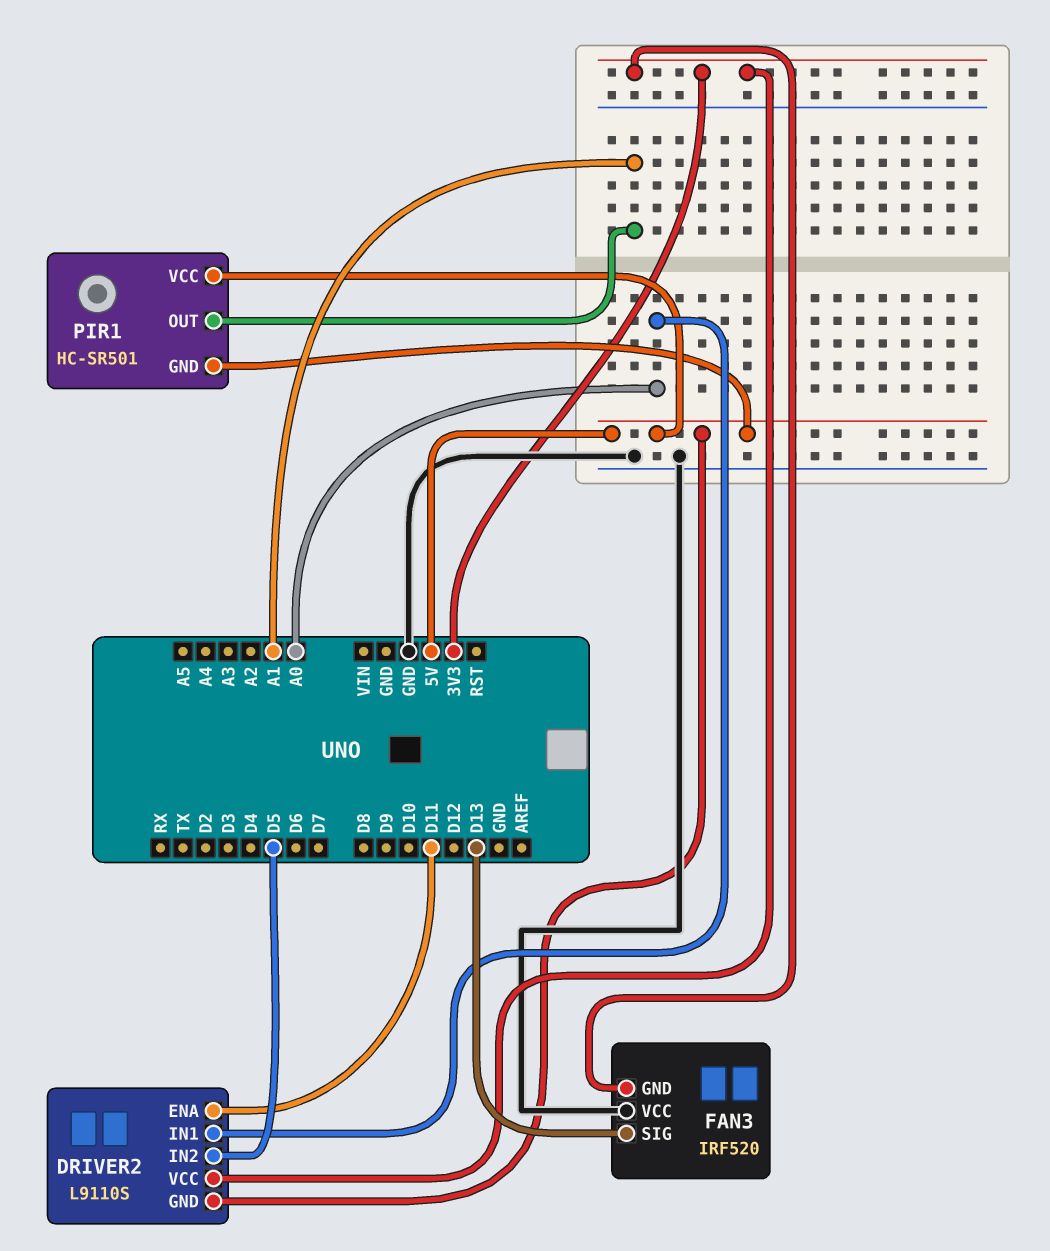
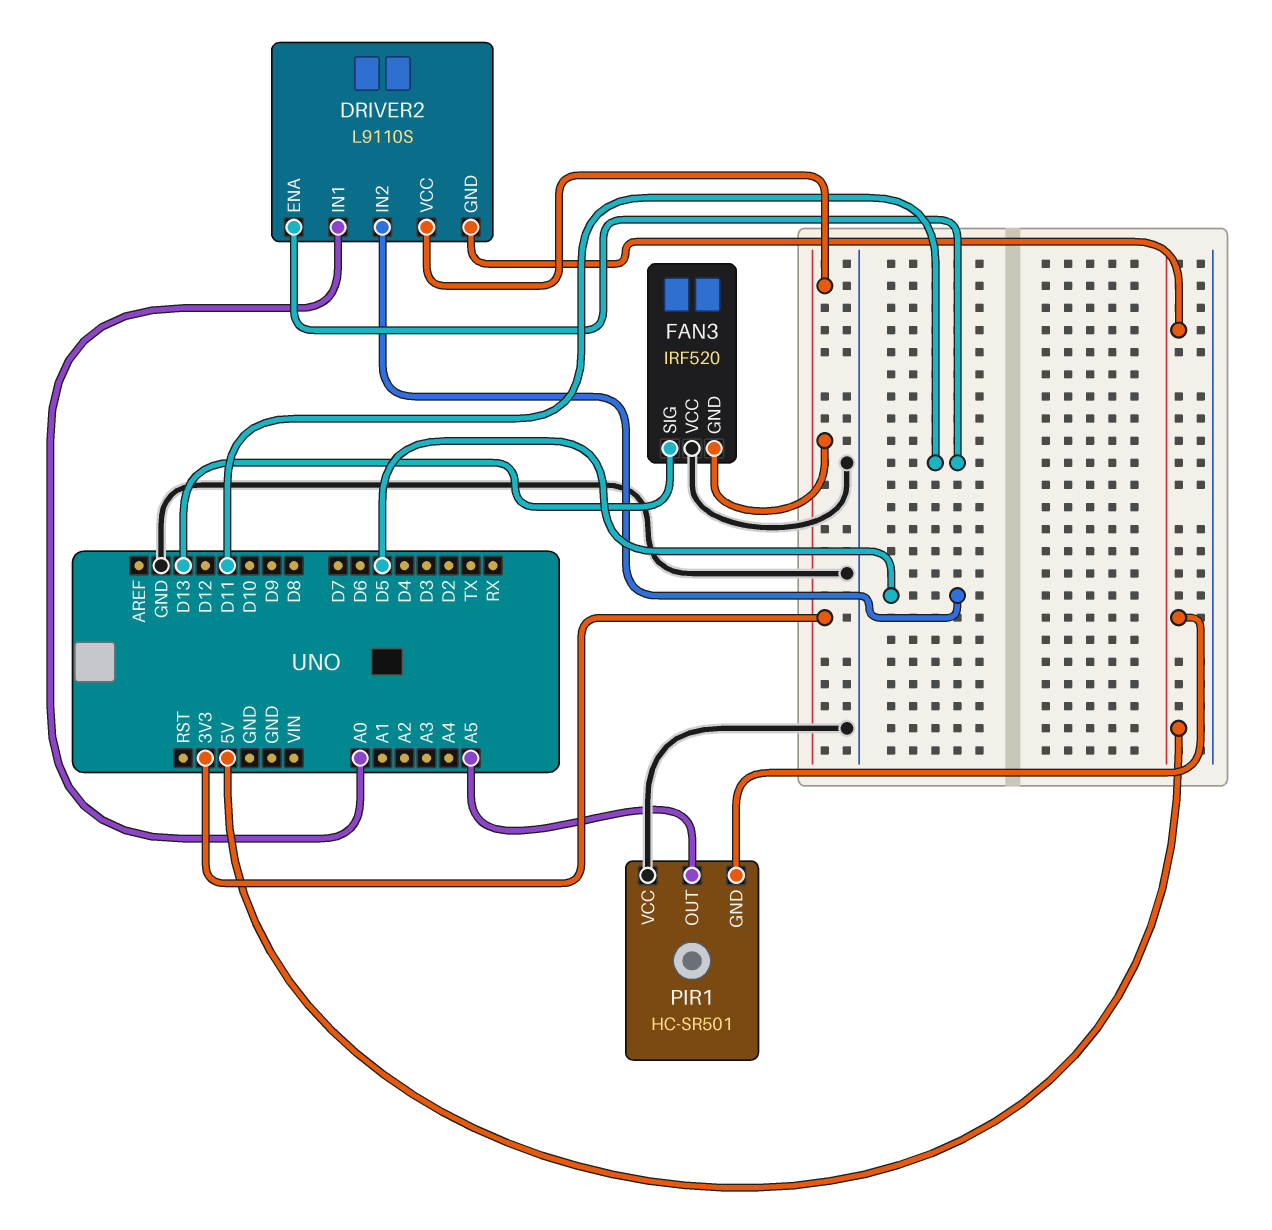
PIR1 pin OUT: A1 -> A5
PIR1 pin VCC: 5V -> GND

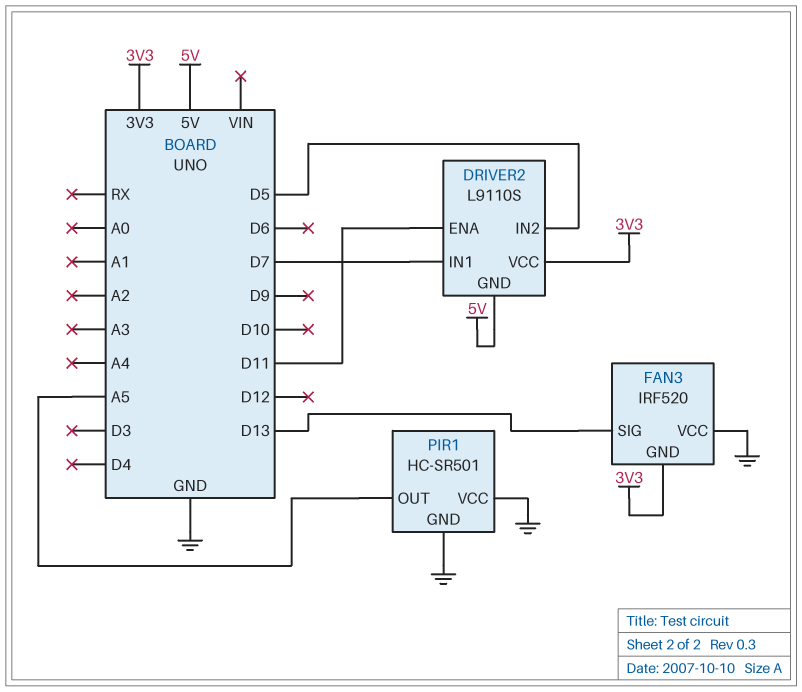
DRIVER2 pin IN1: A0 -> D7
PIR1 pin GND: 5V -> GND

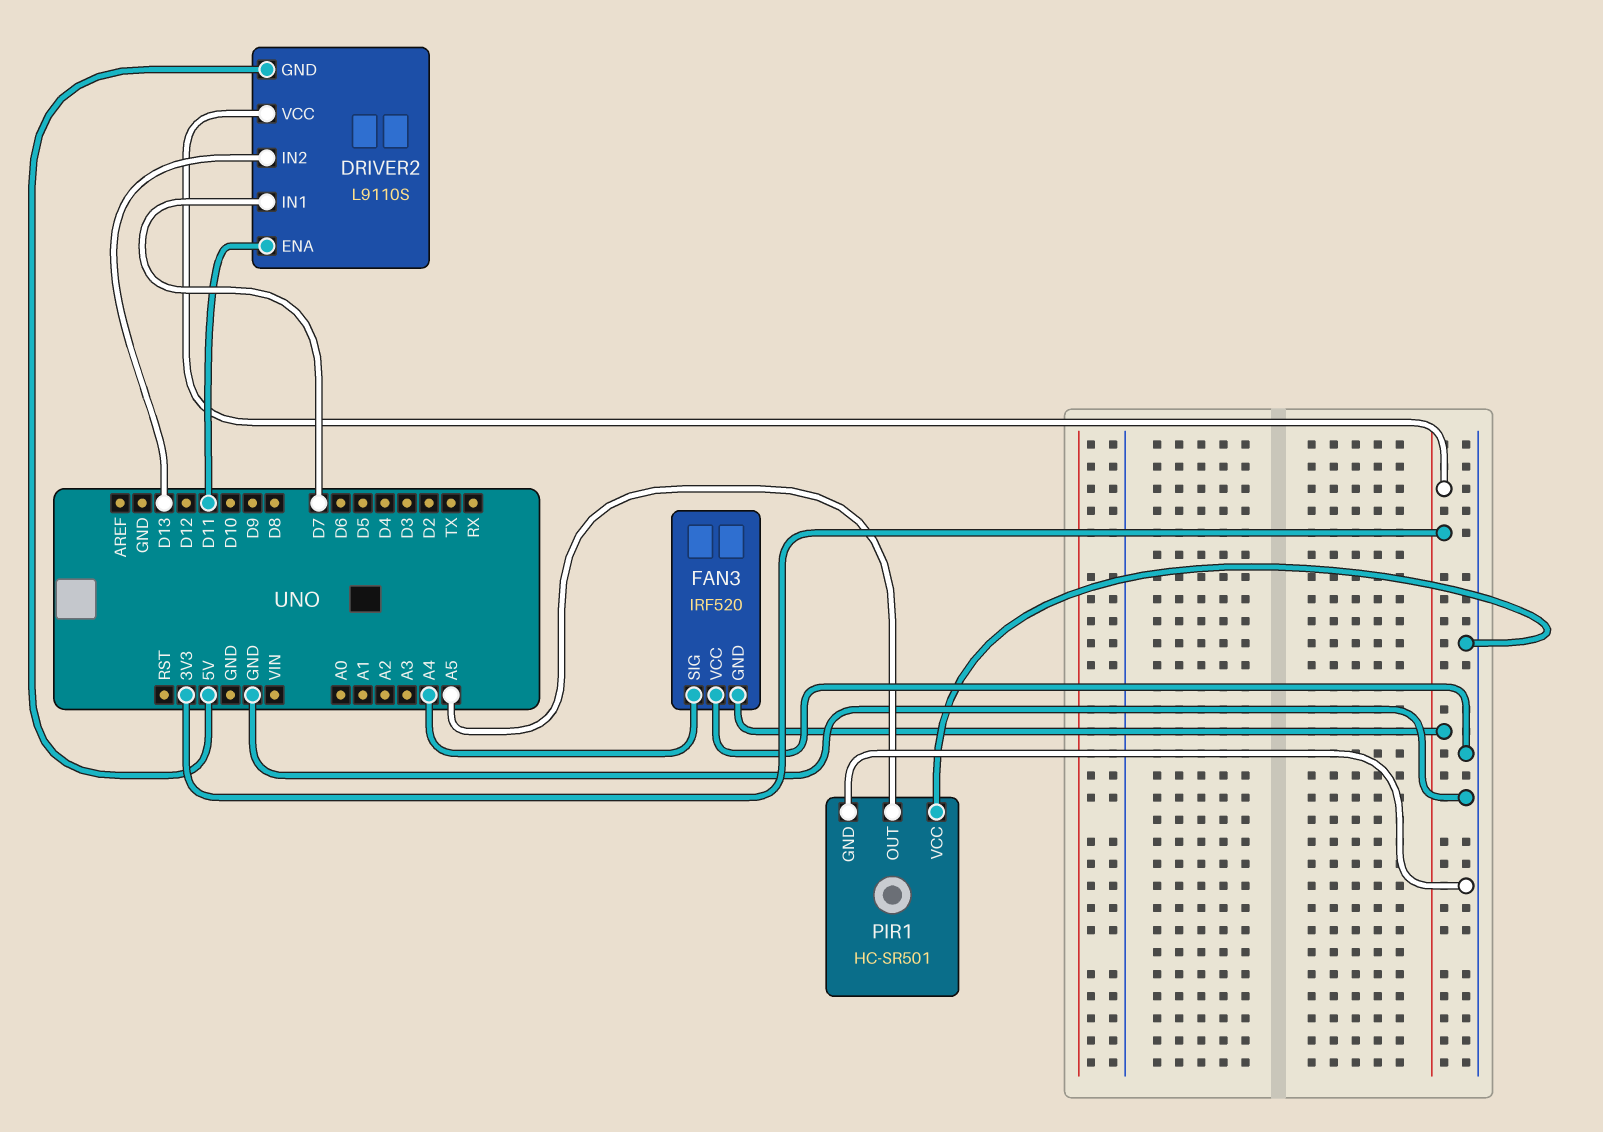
DRIVER2 pin IN2: D5 -> D13
FAN3 pin SIG: D13 -> A4

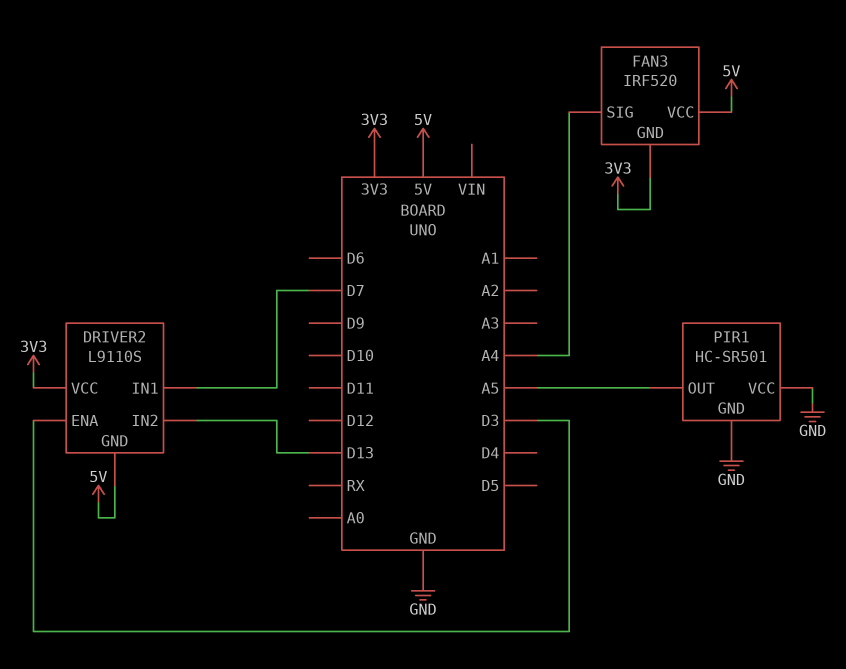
DRIVER2 pin ENA: D11 -> D3
FAN3 pin VCC: GND -> 5V

